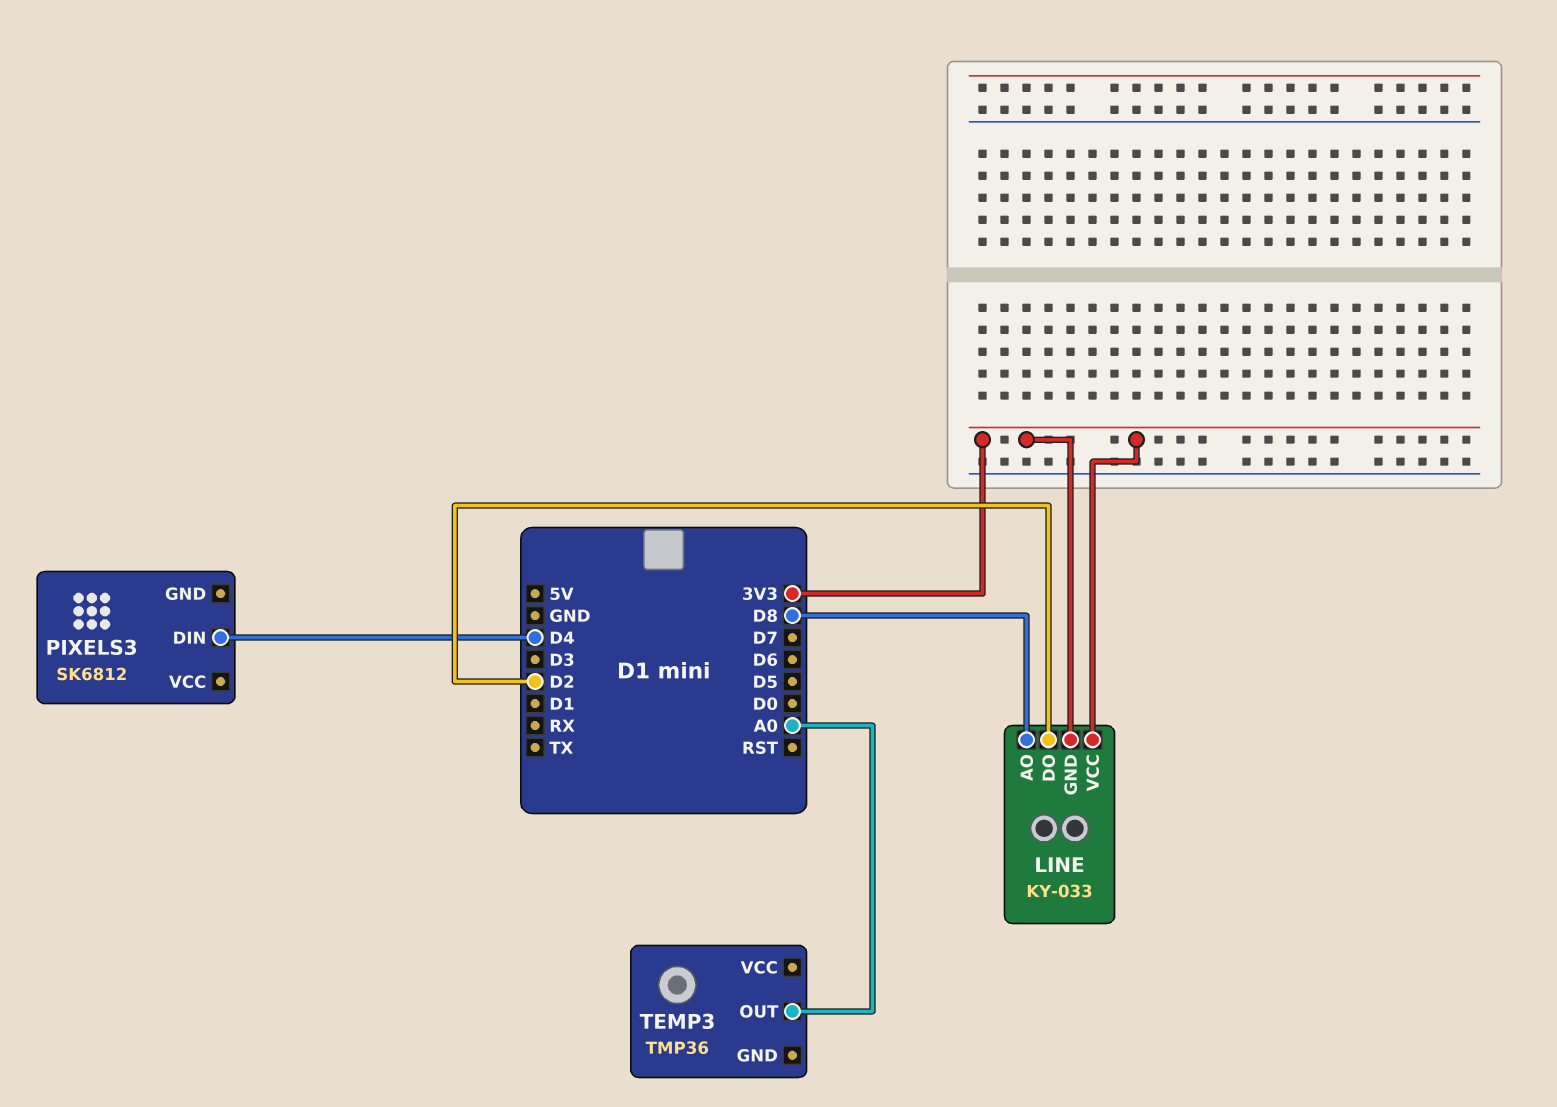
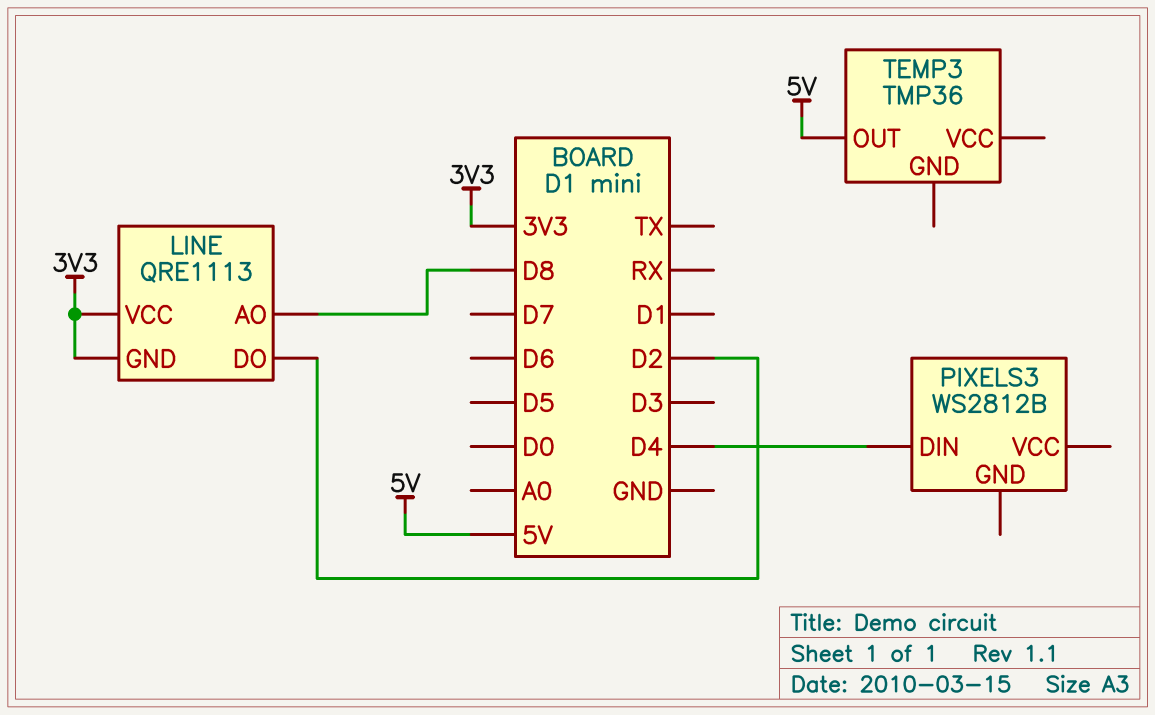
LINE: KY-033 -> QRE1113
PIXELS3: SK6812 -> WS2812B
TEMP3 pin OUT: A0 -> 5V

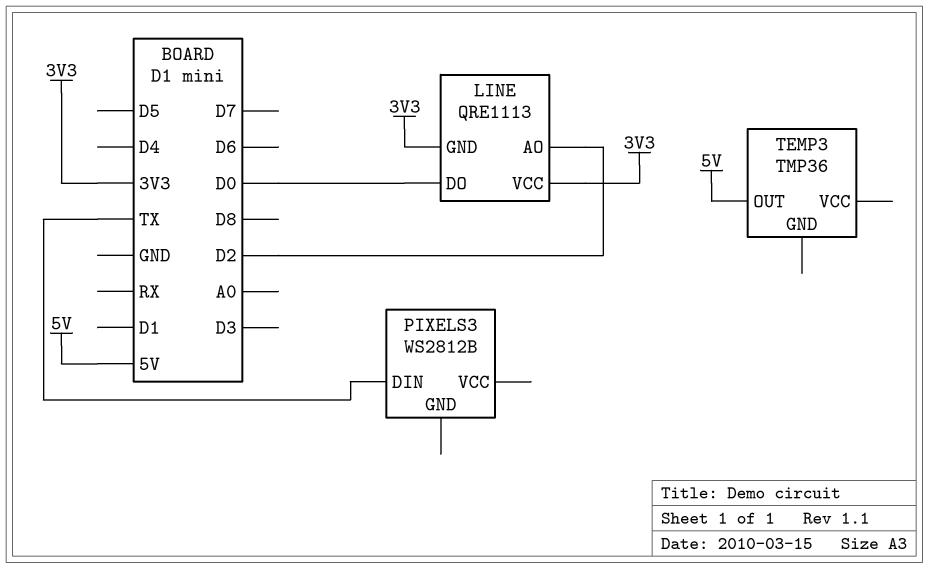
LINE pin AO: D8 -> D2
LINE pin DO: D2 -> D0
PIXELS3 pin DIN: D4 -> TX

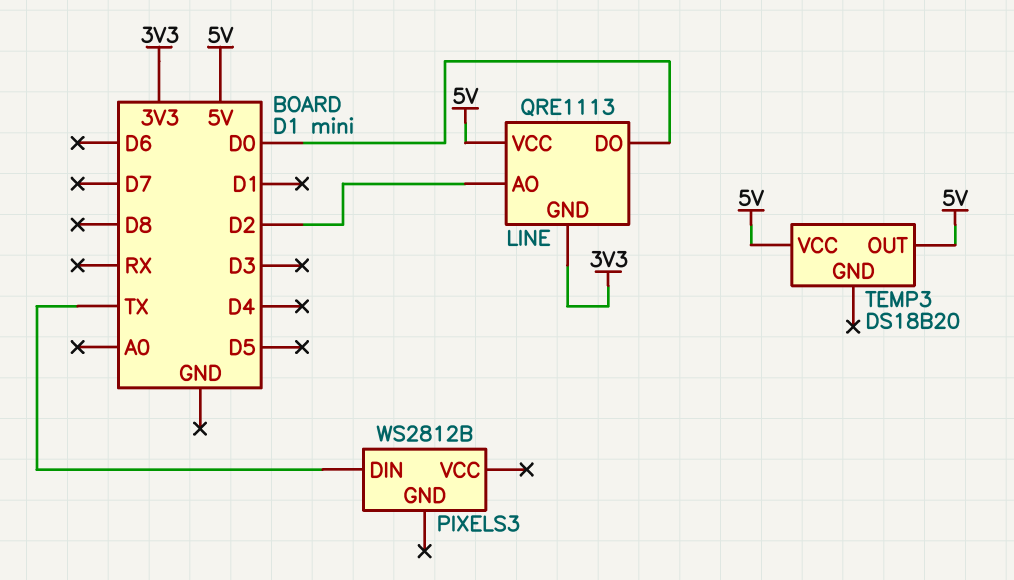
LINE pin VCC: 3V3 -> 5V
TEMP3: TMP36 -> DS18B20
TEMP3 pin VCC: none -> 5V

